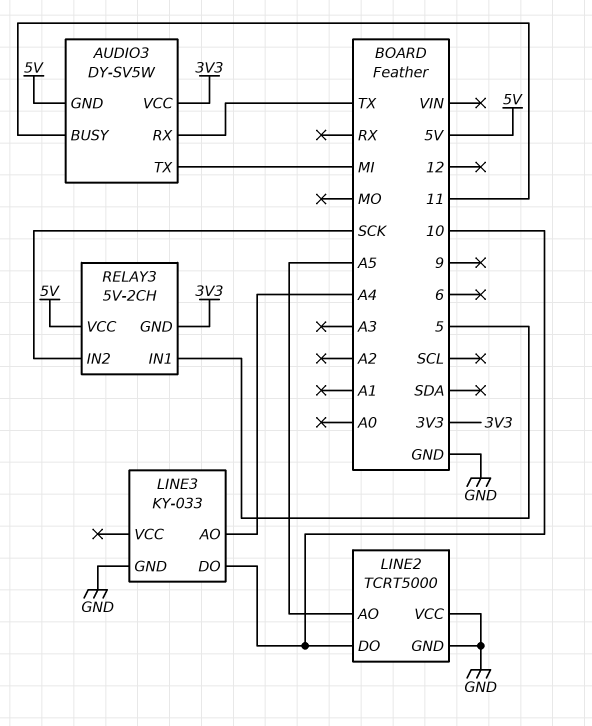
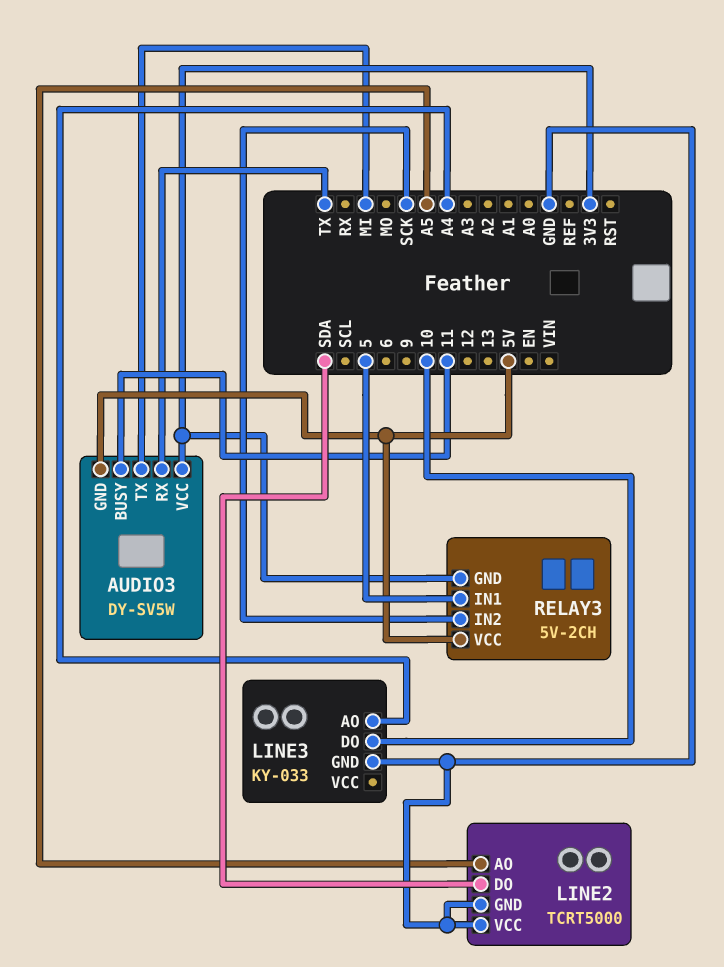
LINE2 pin DO: 10 -> SDA

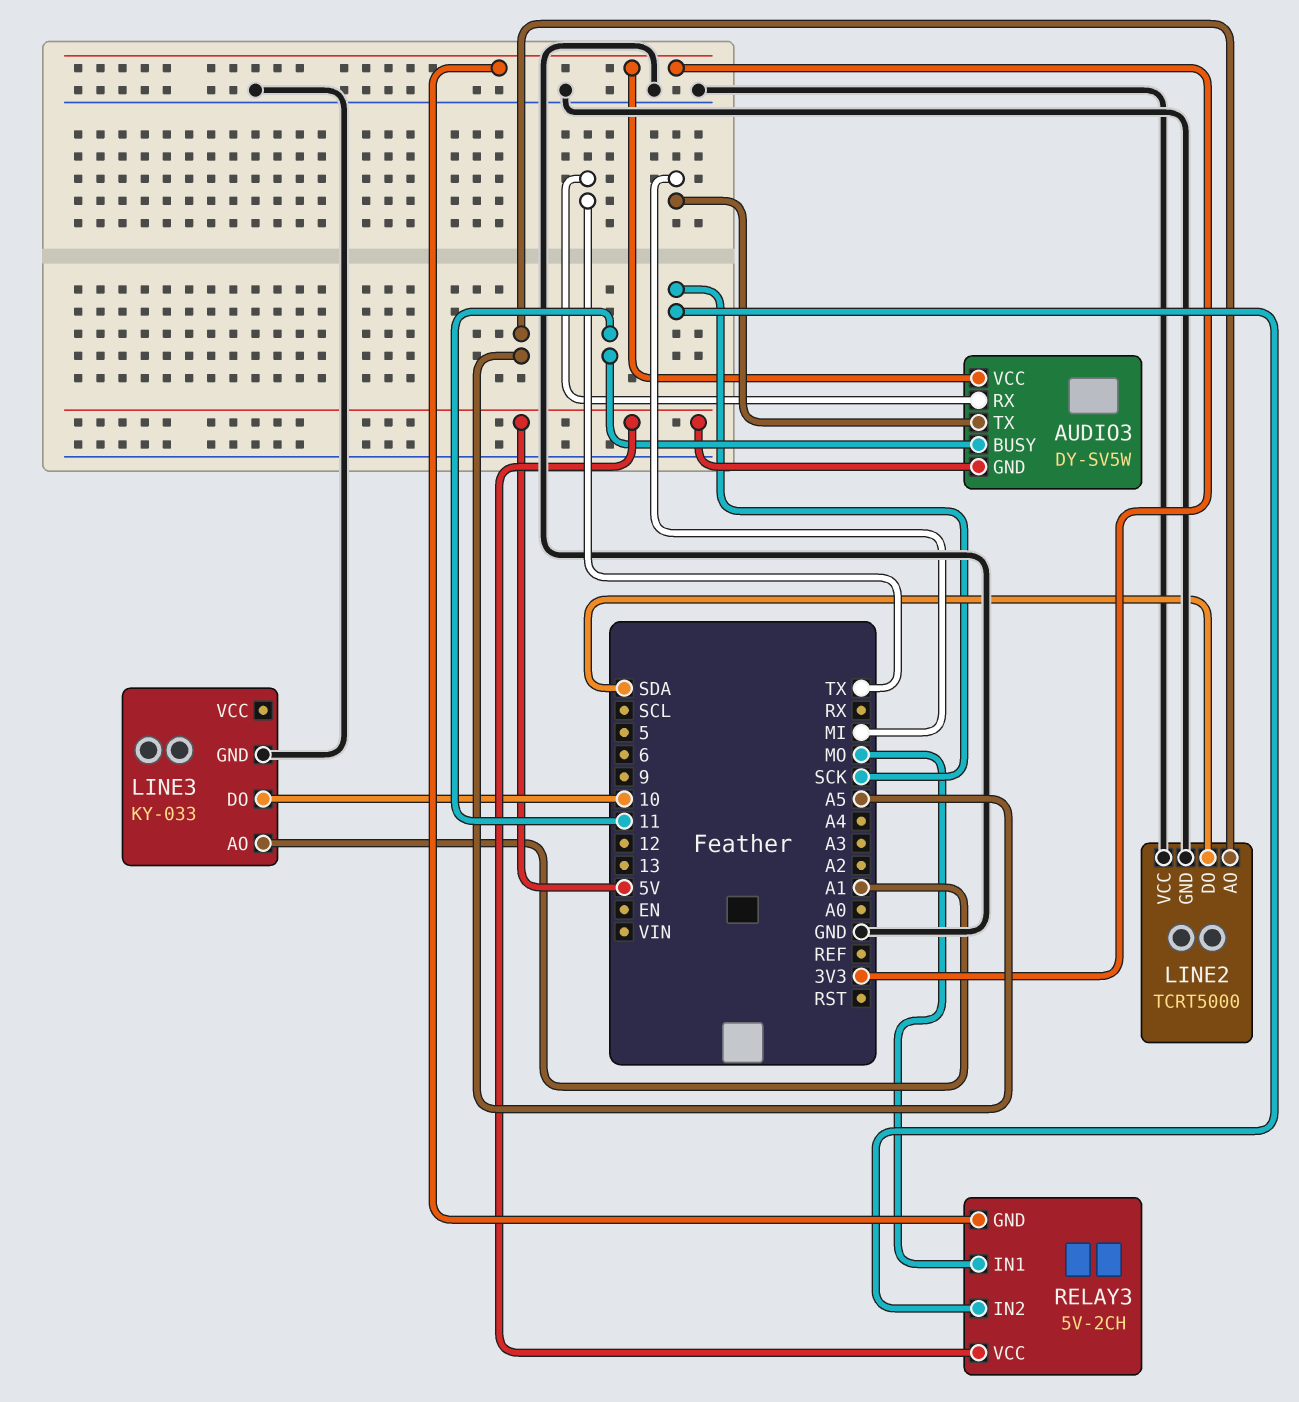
LINE3 pin AO: A4 -> A1
RELAY3 pin IN1: 5 -> MO

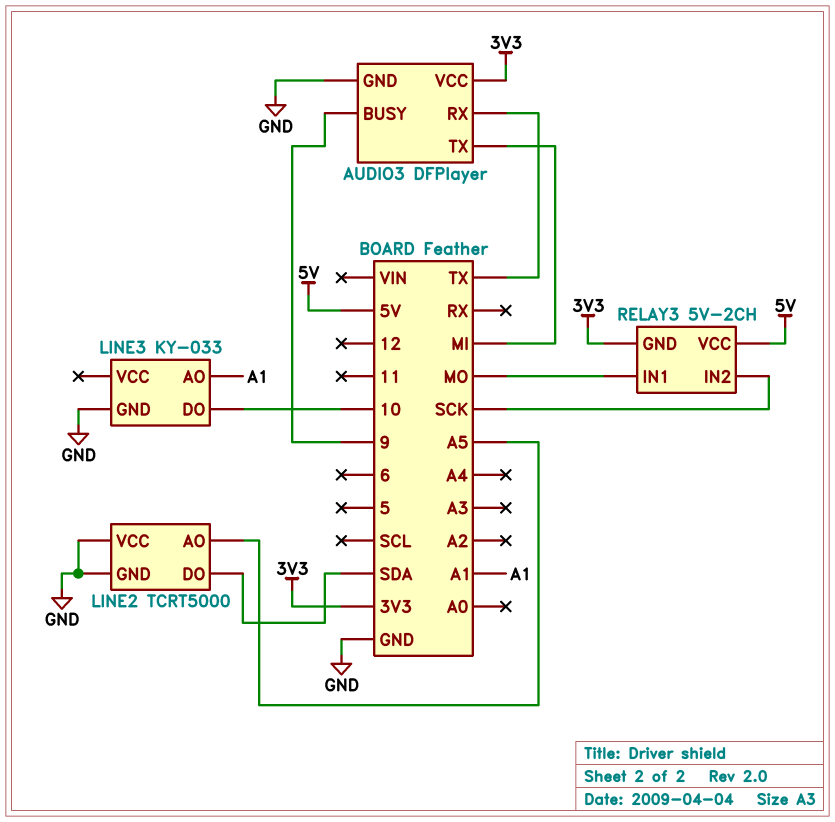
AUDIO3: DY-SV5W -> DFPlayer
AUDIO3 pin BUSY: 11 -> 9
AUDIO3 pin GND: 5V -> GND

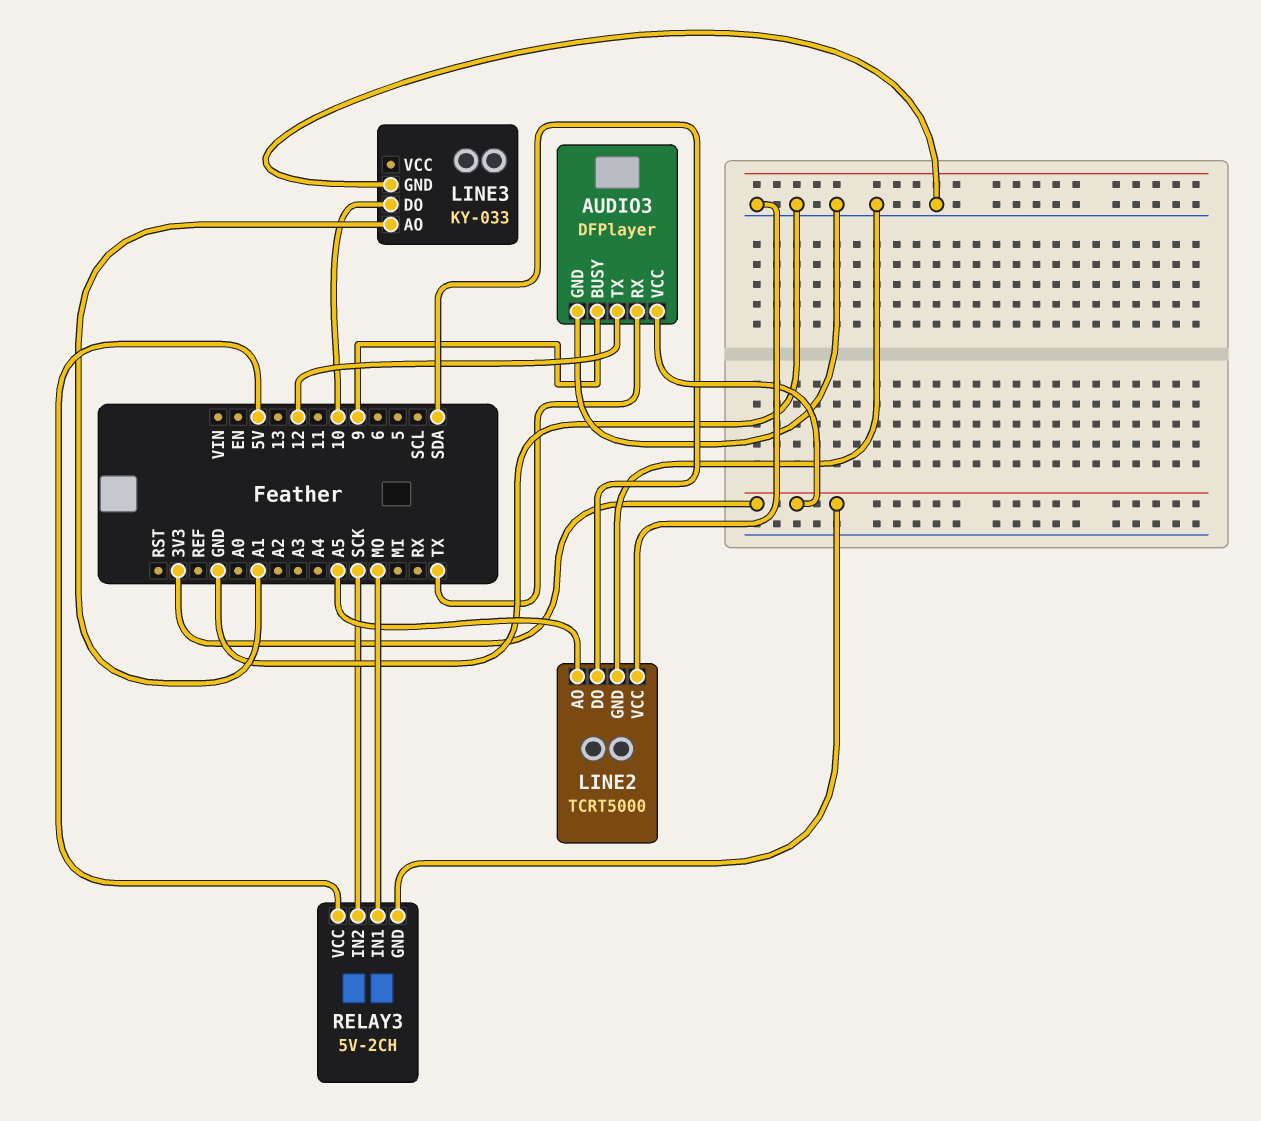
AUDIO3 pin TX: MI -> 12

